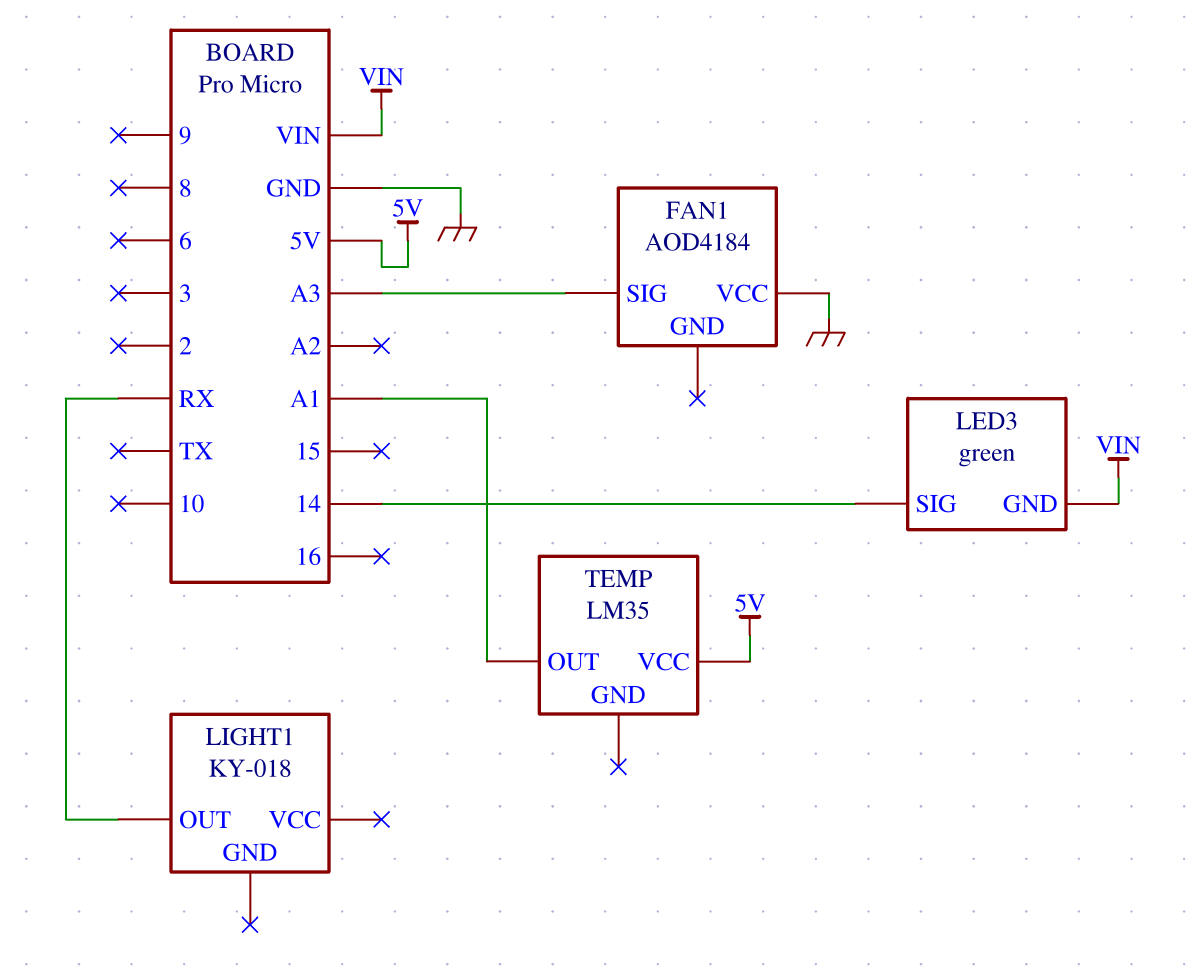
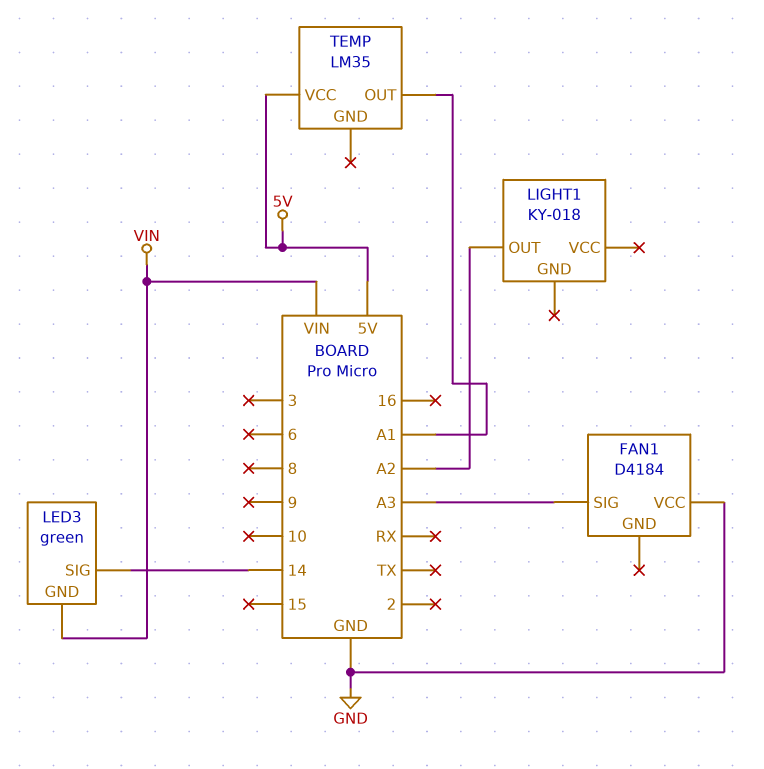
FAN1: AOD4184 -> D4184
LIGHT1 pin OUT: RX -> A2

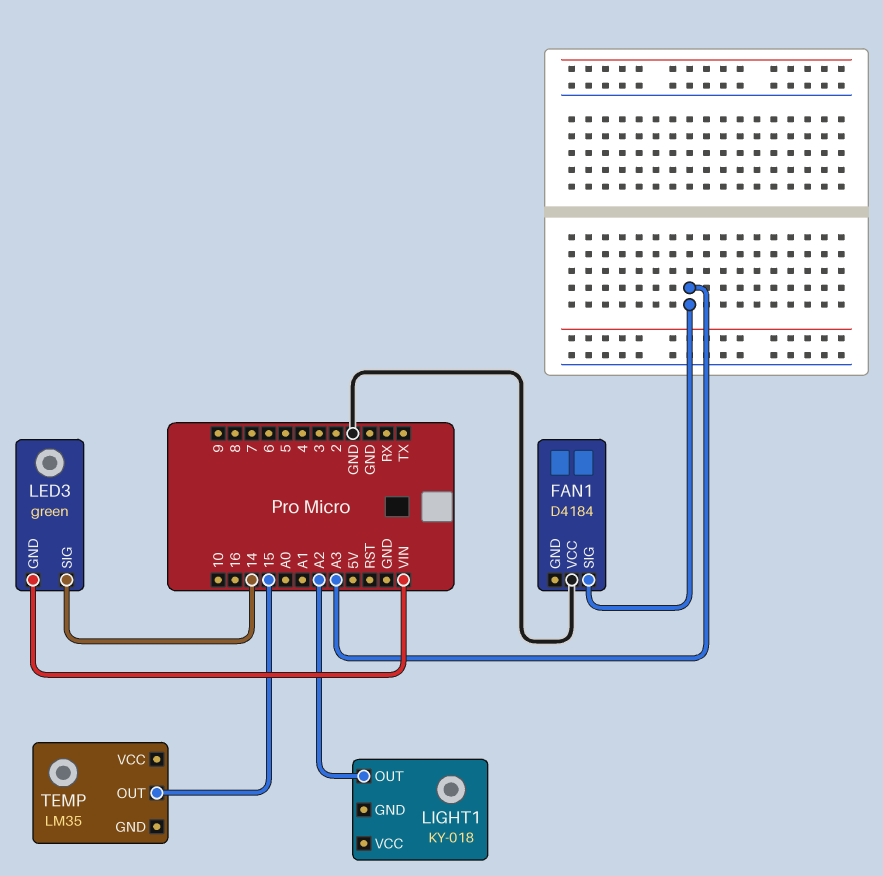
TEMP pin OUT: A1 -> 15
TEMP pin VCC: 5V -> none

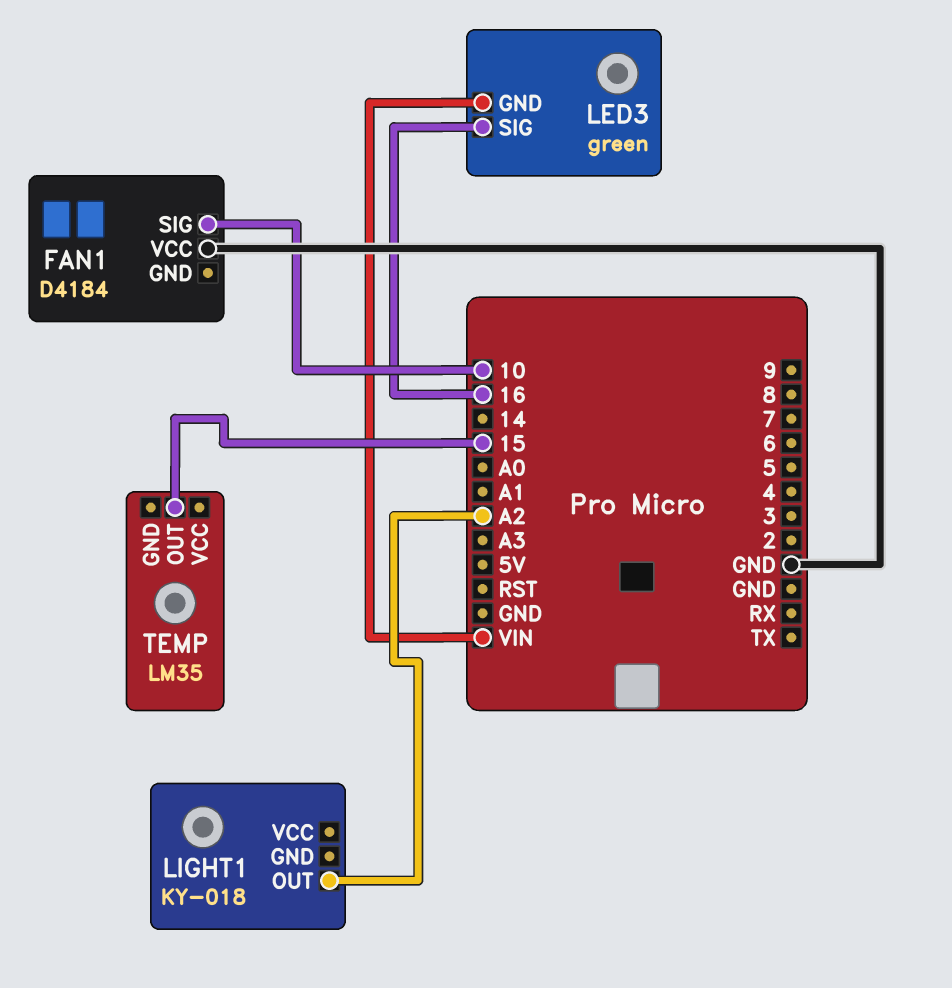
FAN1 pin SIG: A3 -> 10
LED3 pin SIG: 14 -> 16

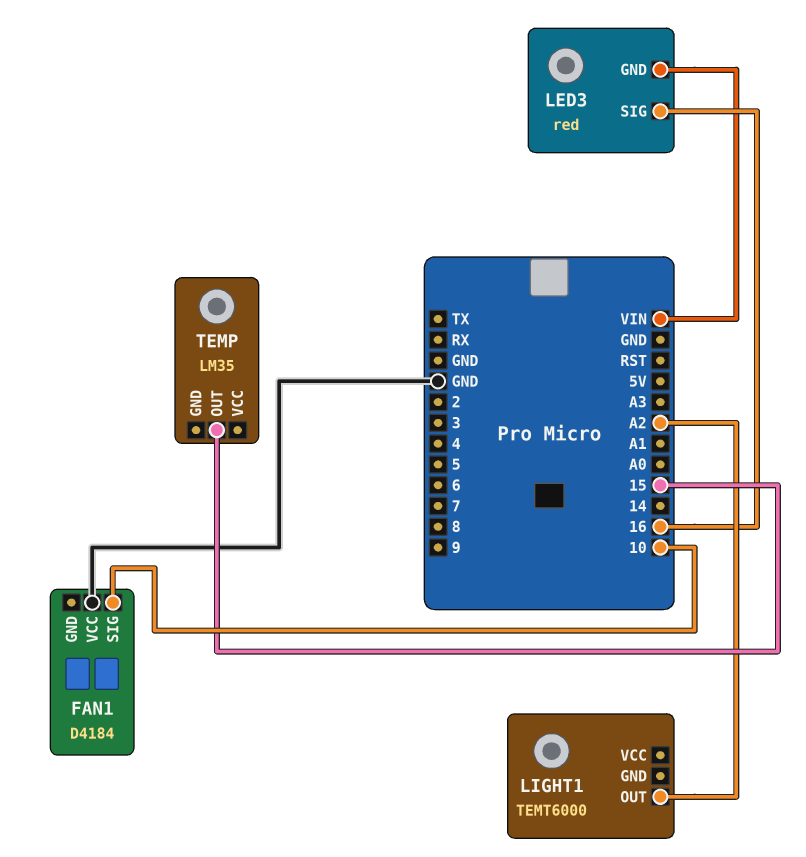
LED3: green -> red
LIGHT1: KY-018 -> TEMT6000

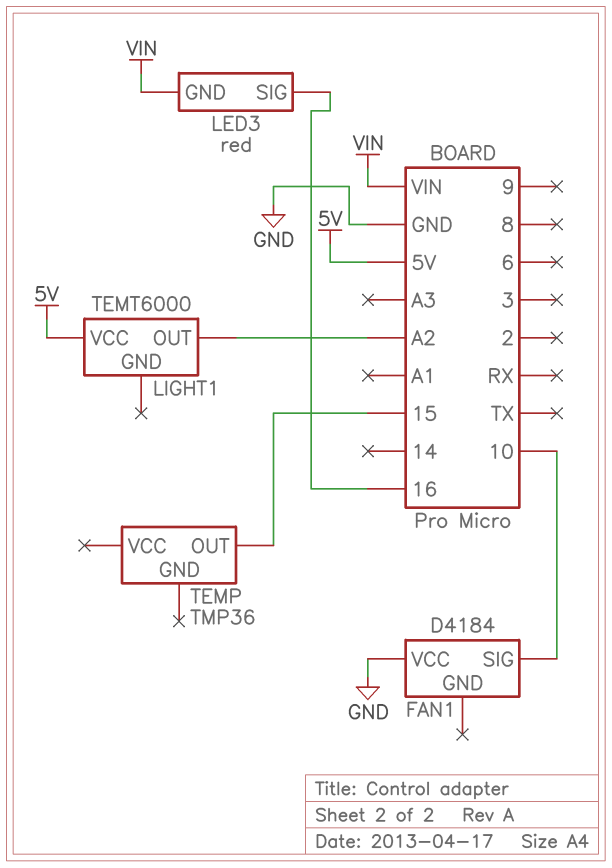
LIGHT1 pin VCC: none -> 5V
TEMP: LM35 -> TMP36

